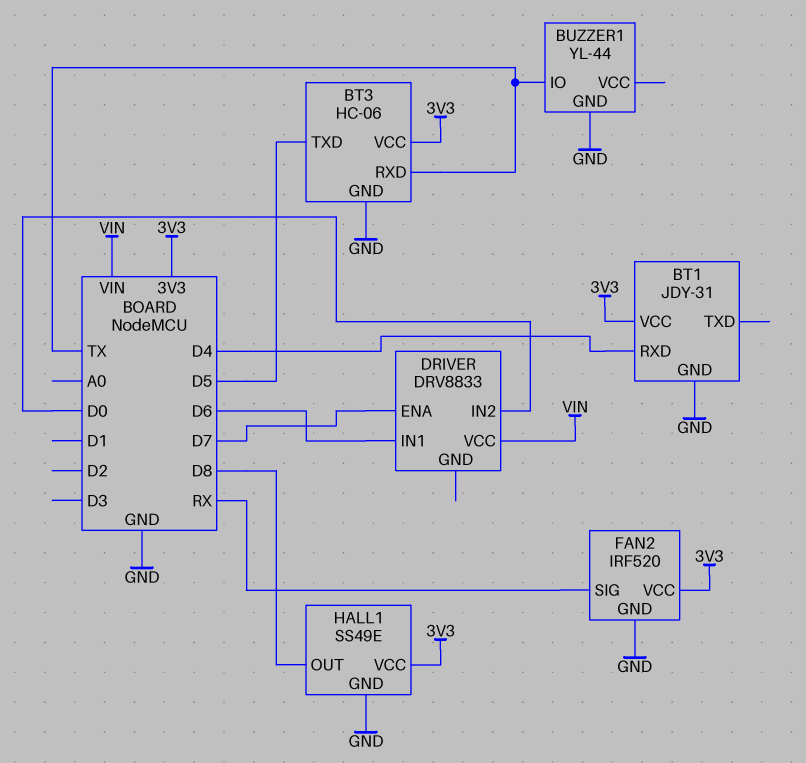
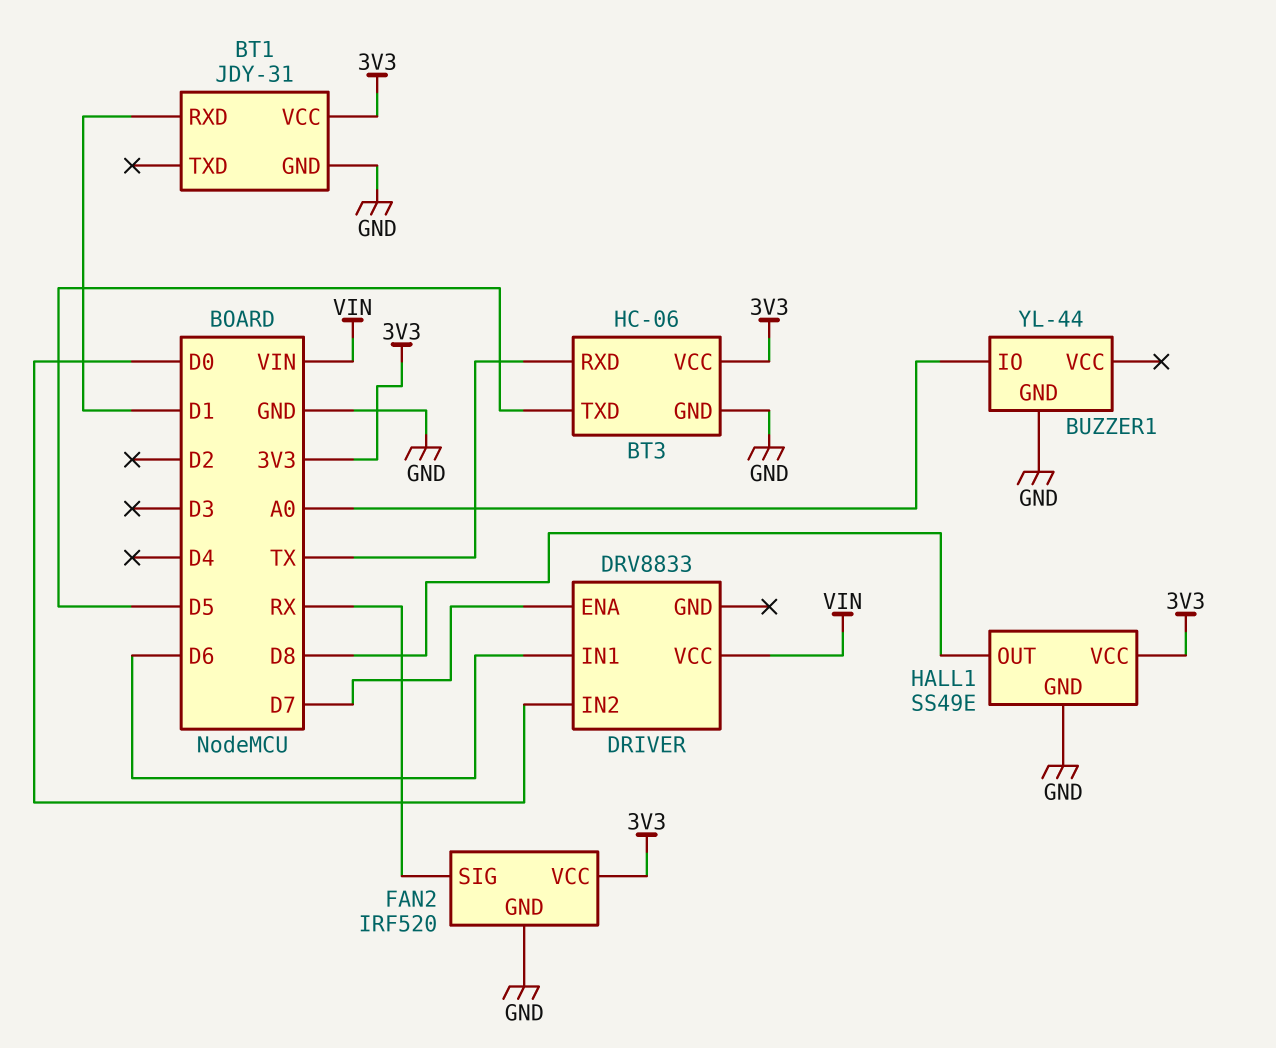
BT1 pin RXD: D4 -> D1
BUZZER1 pin IO: TX -> A0

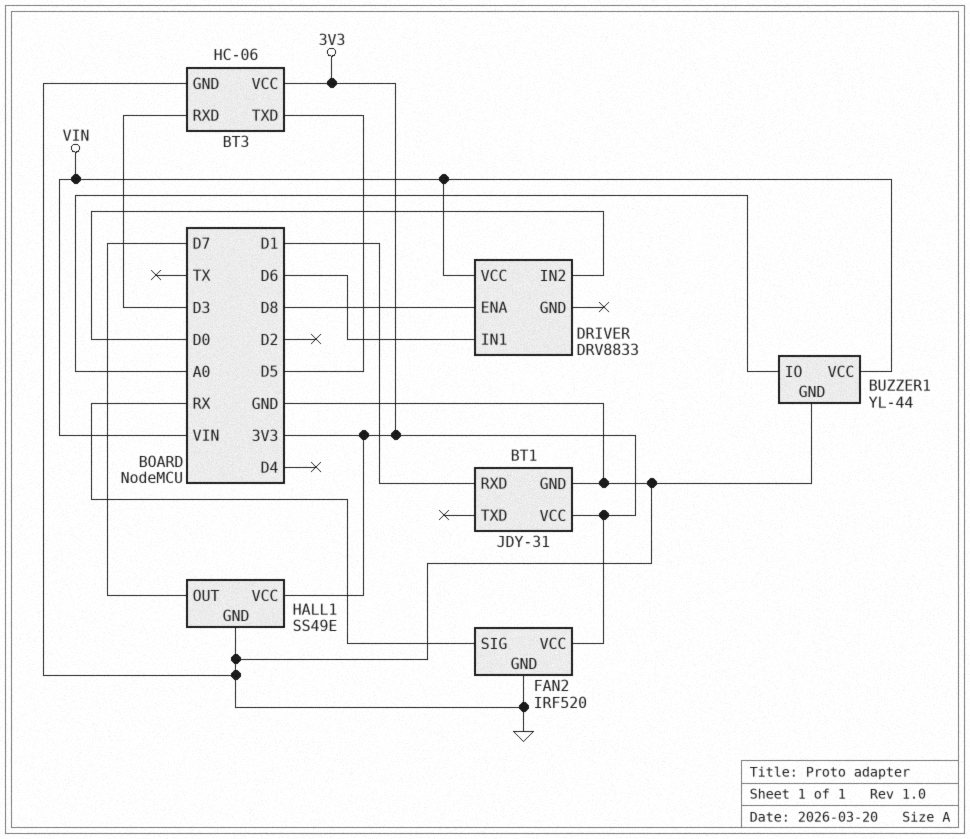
BT3 pin RXD: TX -> D3
BUZZER1 pin VCC: none -> VIN
DRIVER pin ENA: D7 -> D8
HALL1 pin OUT: D8 -> D7

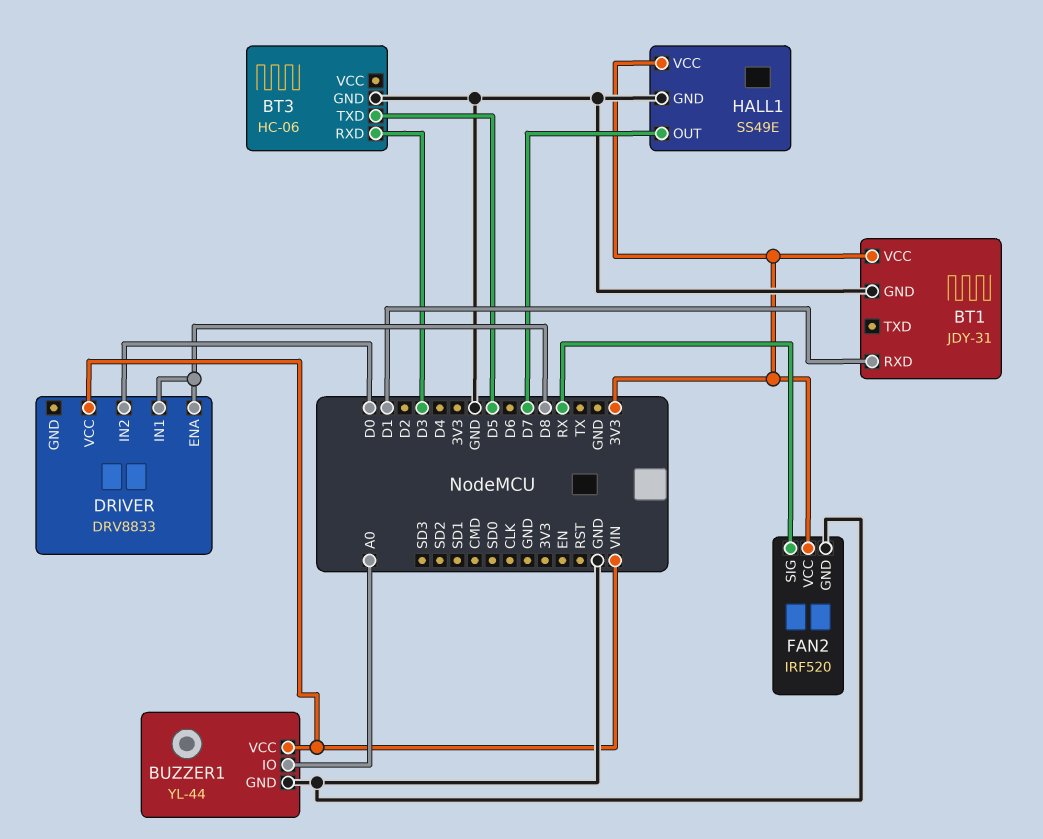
BT3 pin VCC: 3V3 -> none
DRIVER pin IN1: D6 -> D8

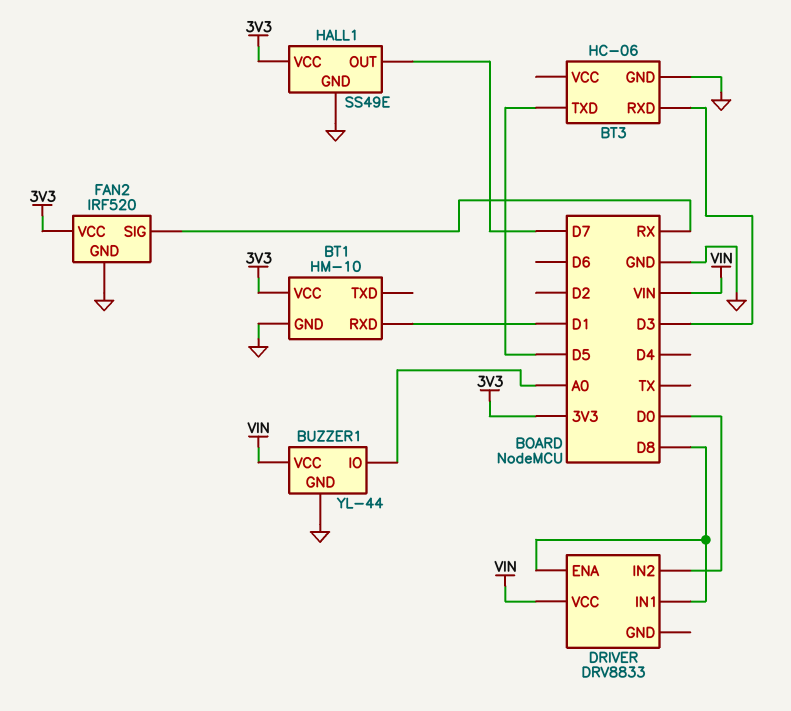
BT1: JDY-31 -> HM-10

